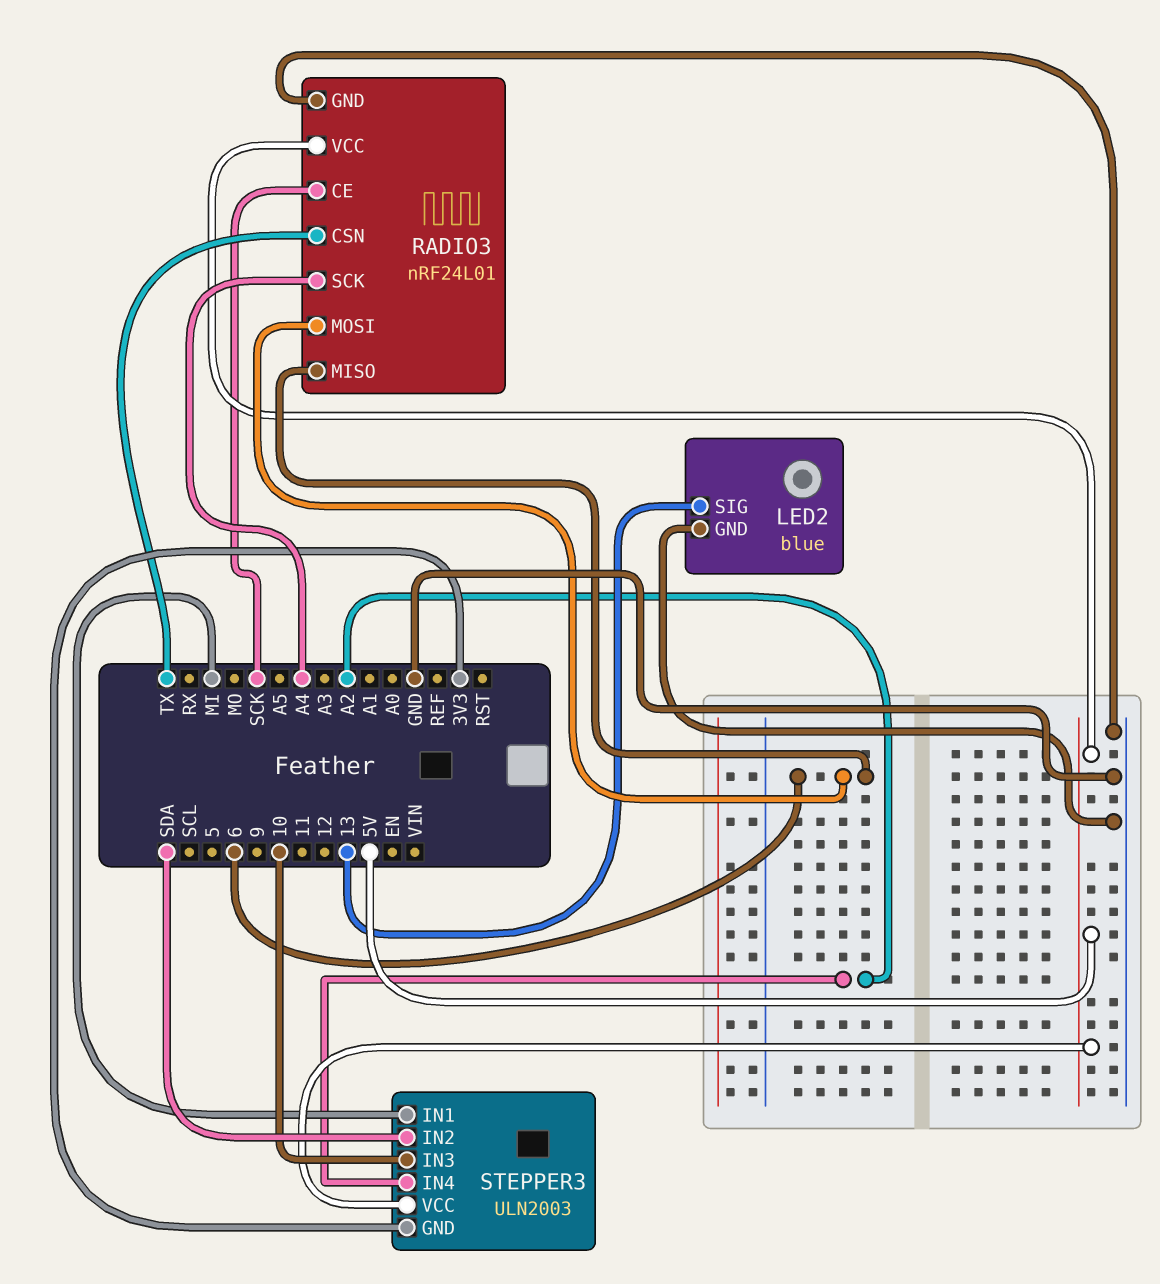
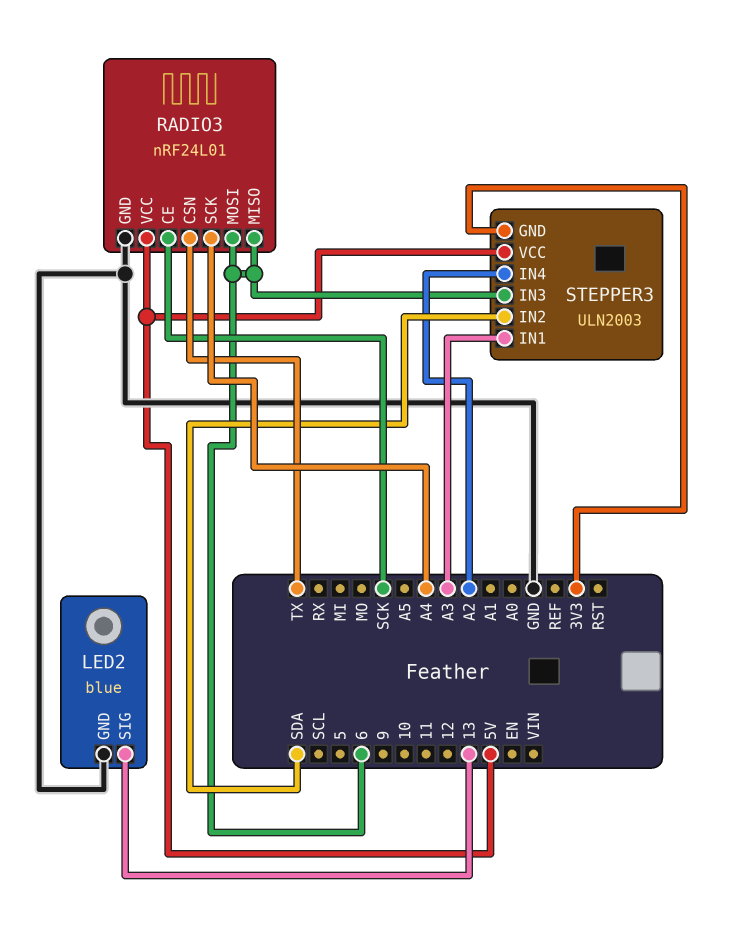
STEPPER3 pin IN1: MI -> A3
STEPPER3 pin IN3: 10 -> 6

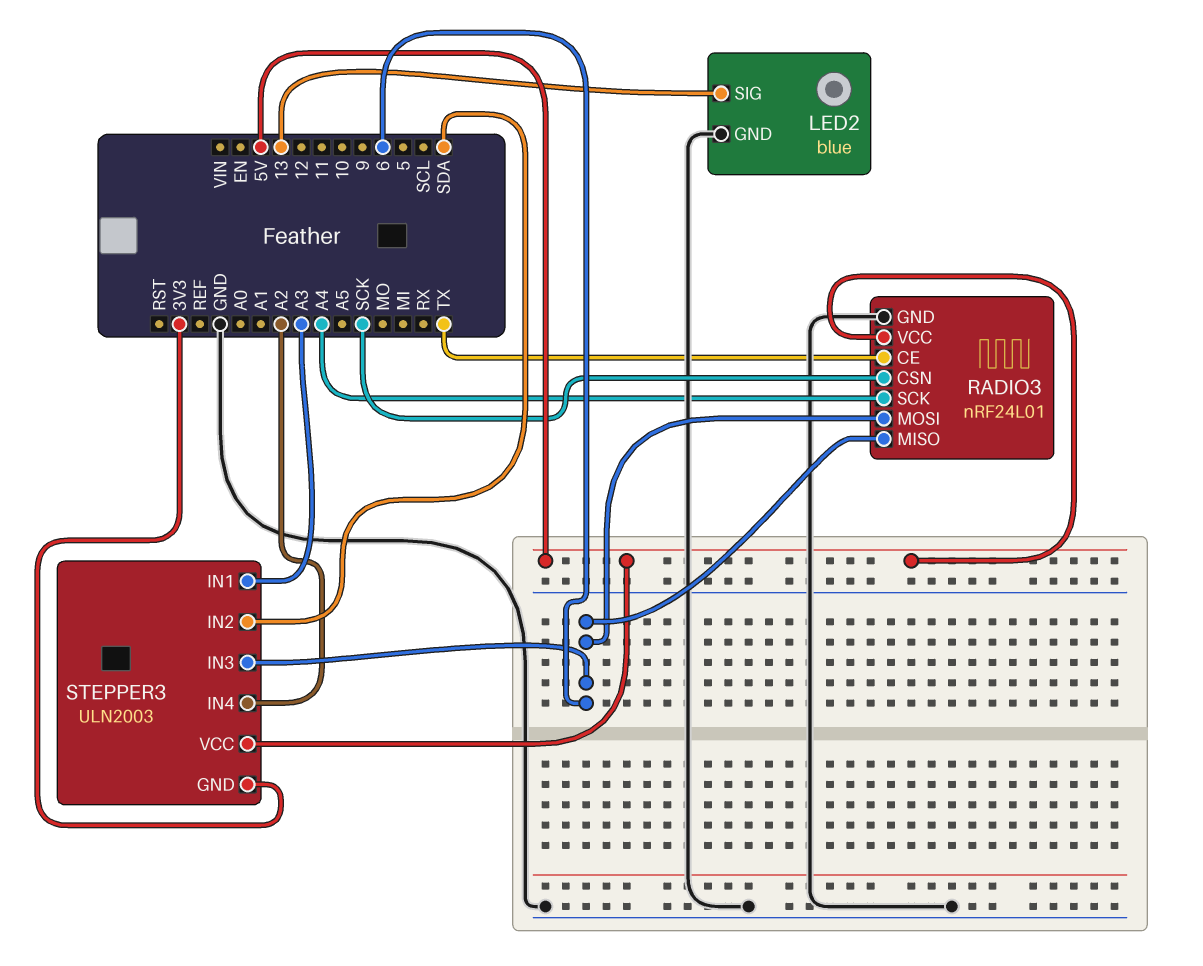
RADIO3 pin CE: SCK -> TX
RADIO3 pin CSN: TX -> SCK

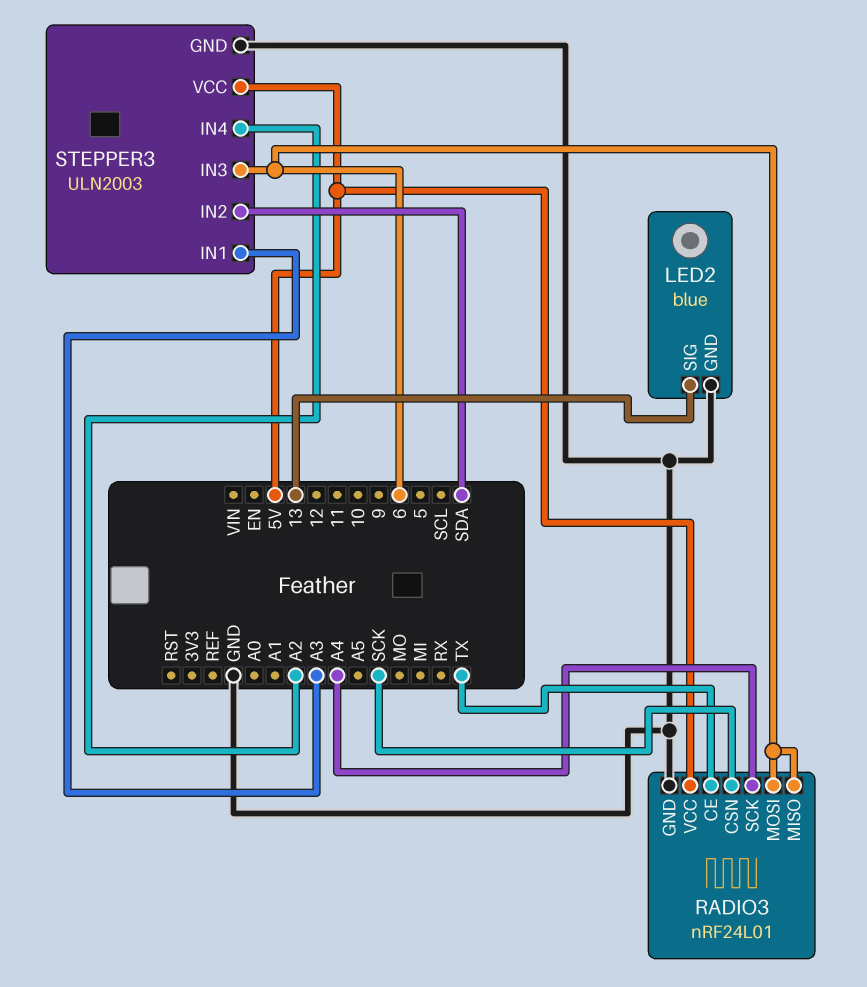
STEPPER3 pin GND: 3V3 -> GND

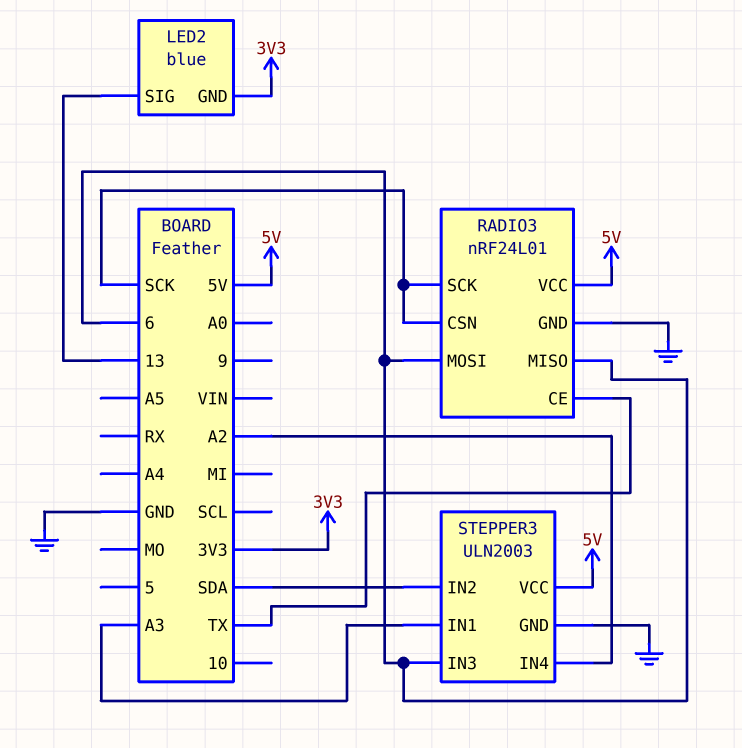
LED2 pin GND: GND -> 3V3
RADIO3 pin SCK: A4 -> SCK

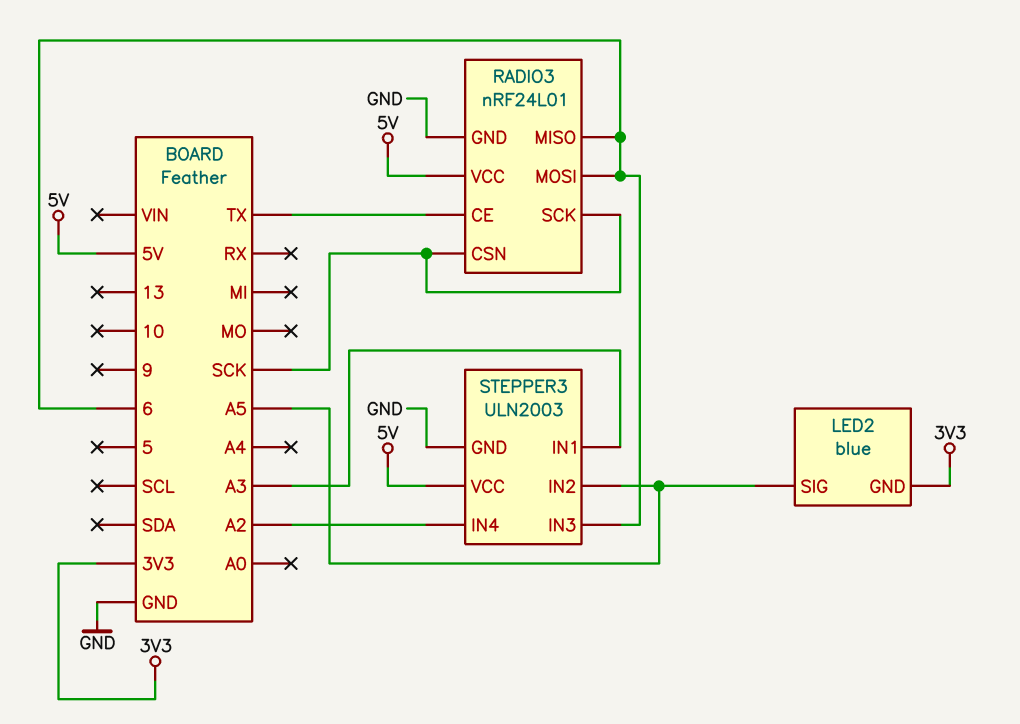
LED2 pin SIG: 13 -> A5
STEPPER3 pin IN2: SDA -> A5

